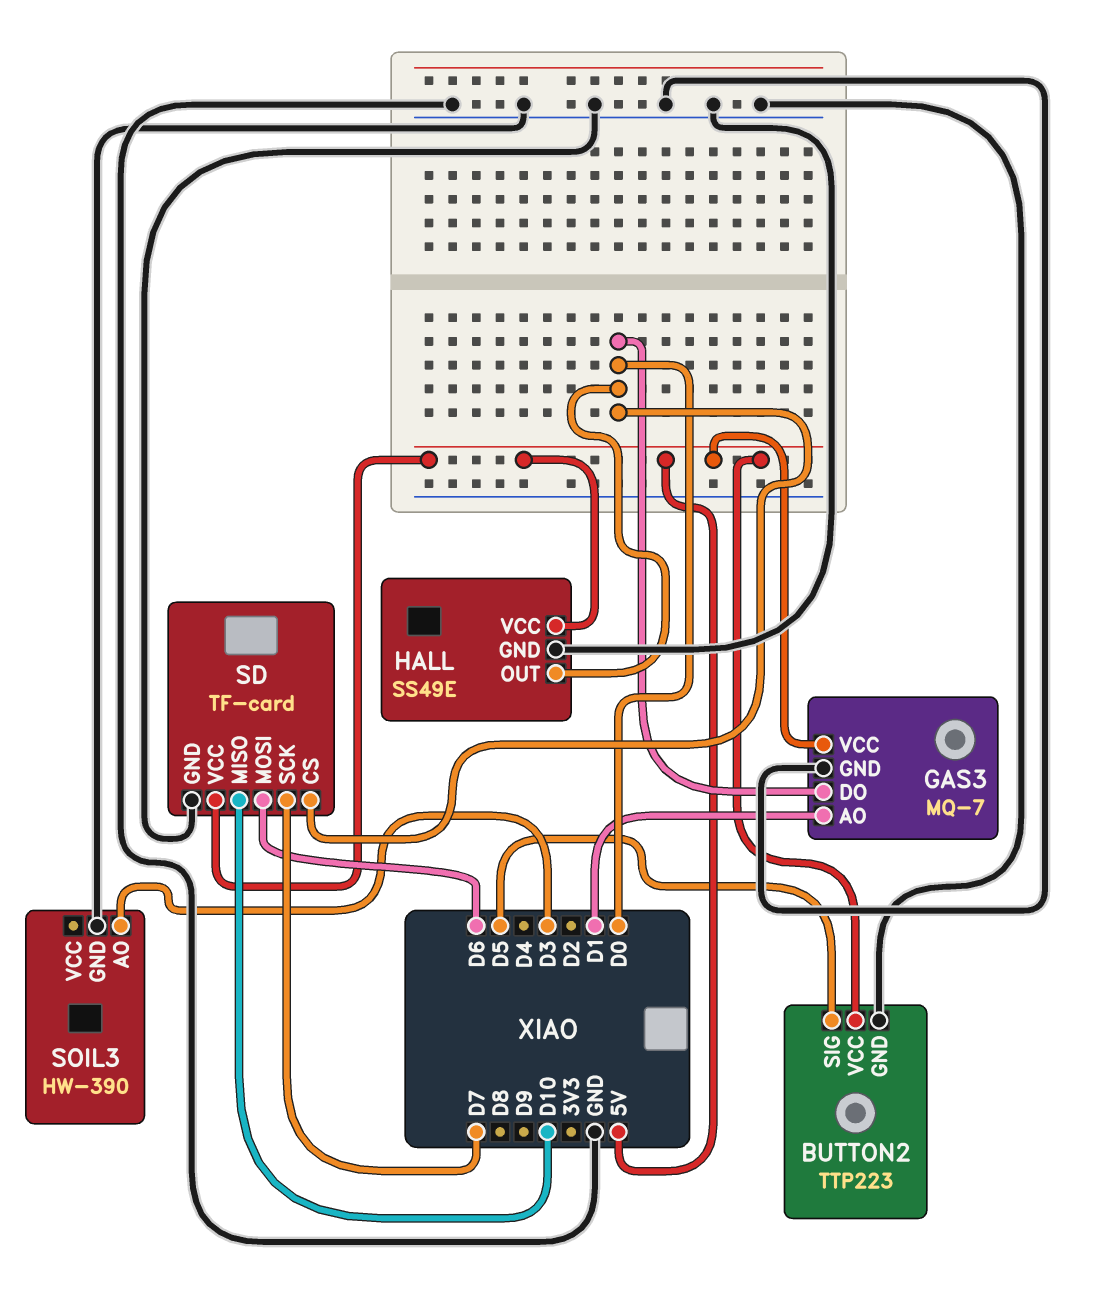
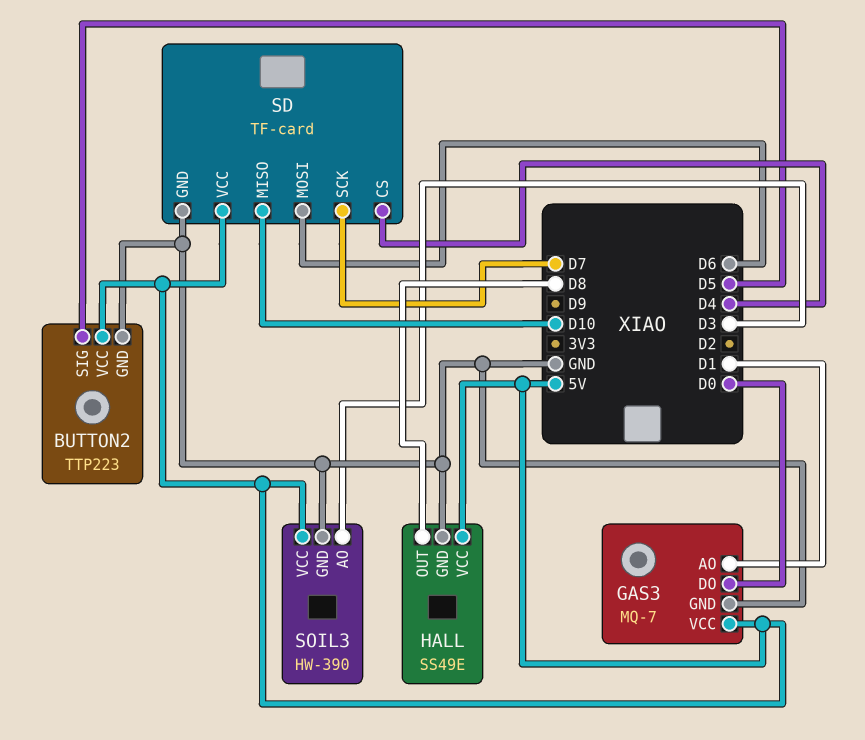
HALL pin OUT: D0 -> D8
SD pin CS: D0 -> D4
SOIL3 pin VCC: none -> 5V

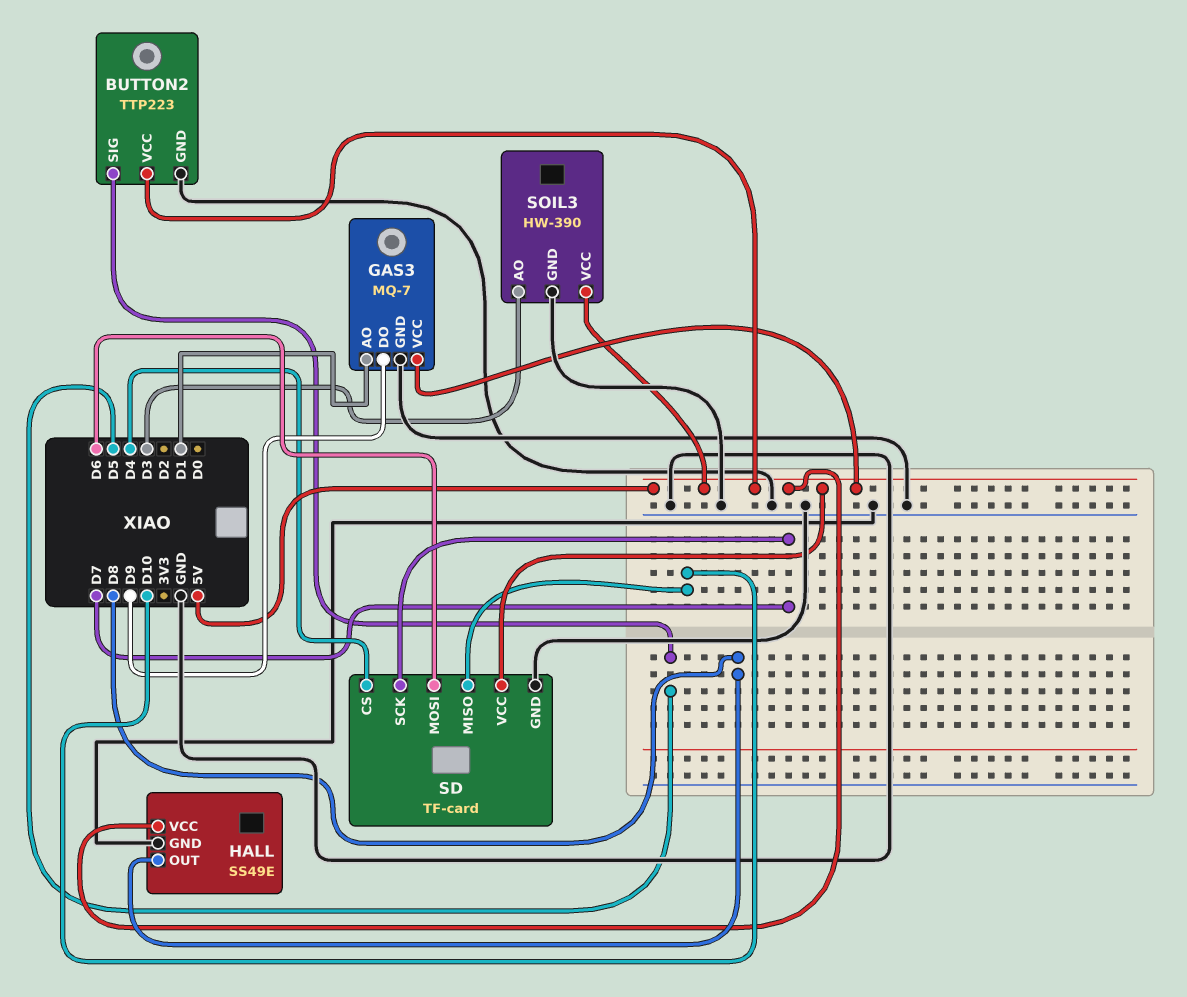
GAS3 pin DO: D0 -> D9

